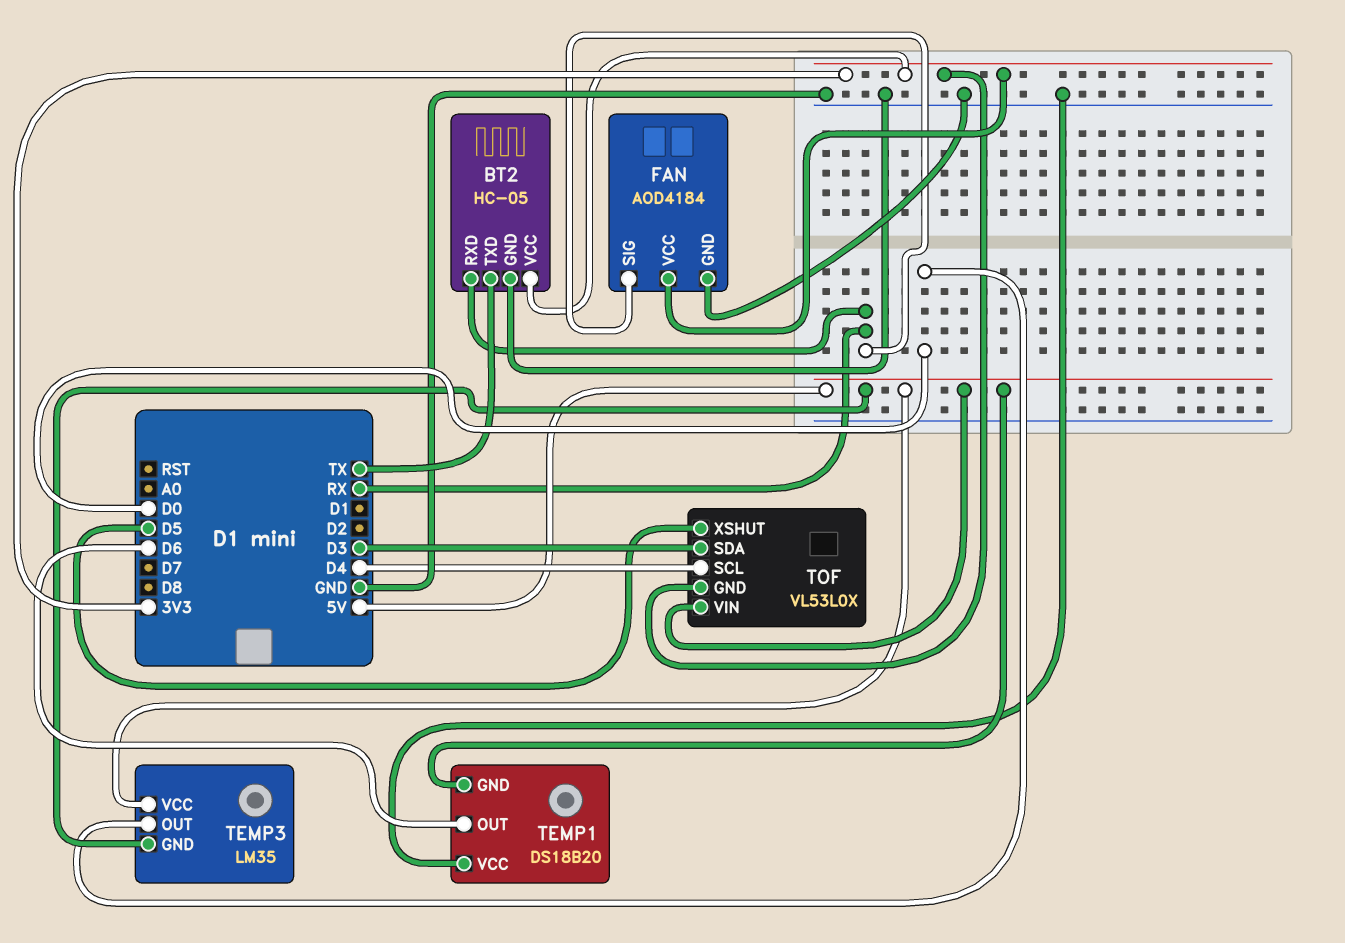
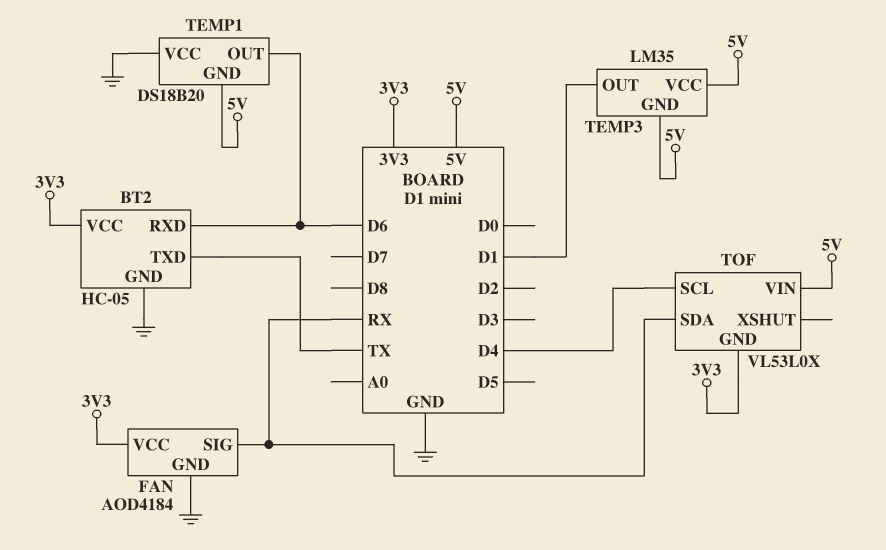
BT2 pin RXD: RX -> D6
TEMP3 pin OUT: D0 -> D1
TOF pin SDA: D3 -> RX
TOF pin XSHUT: D5 -> none

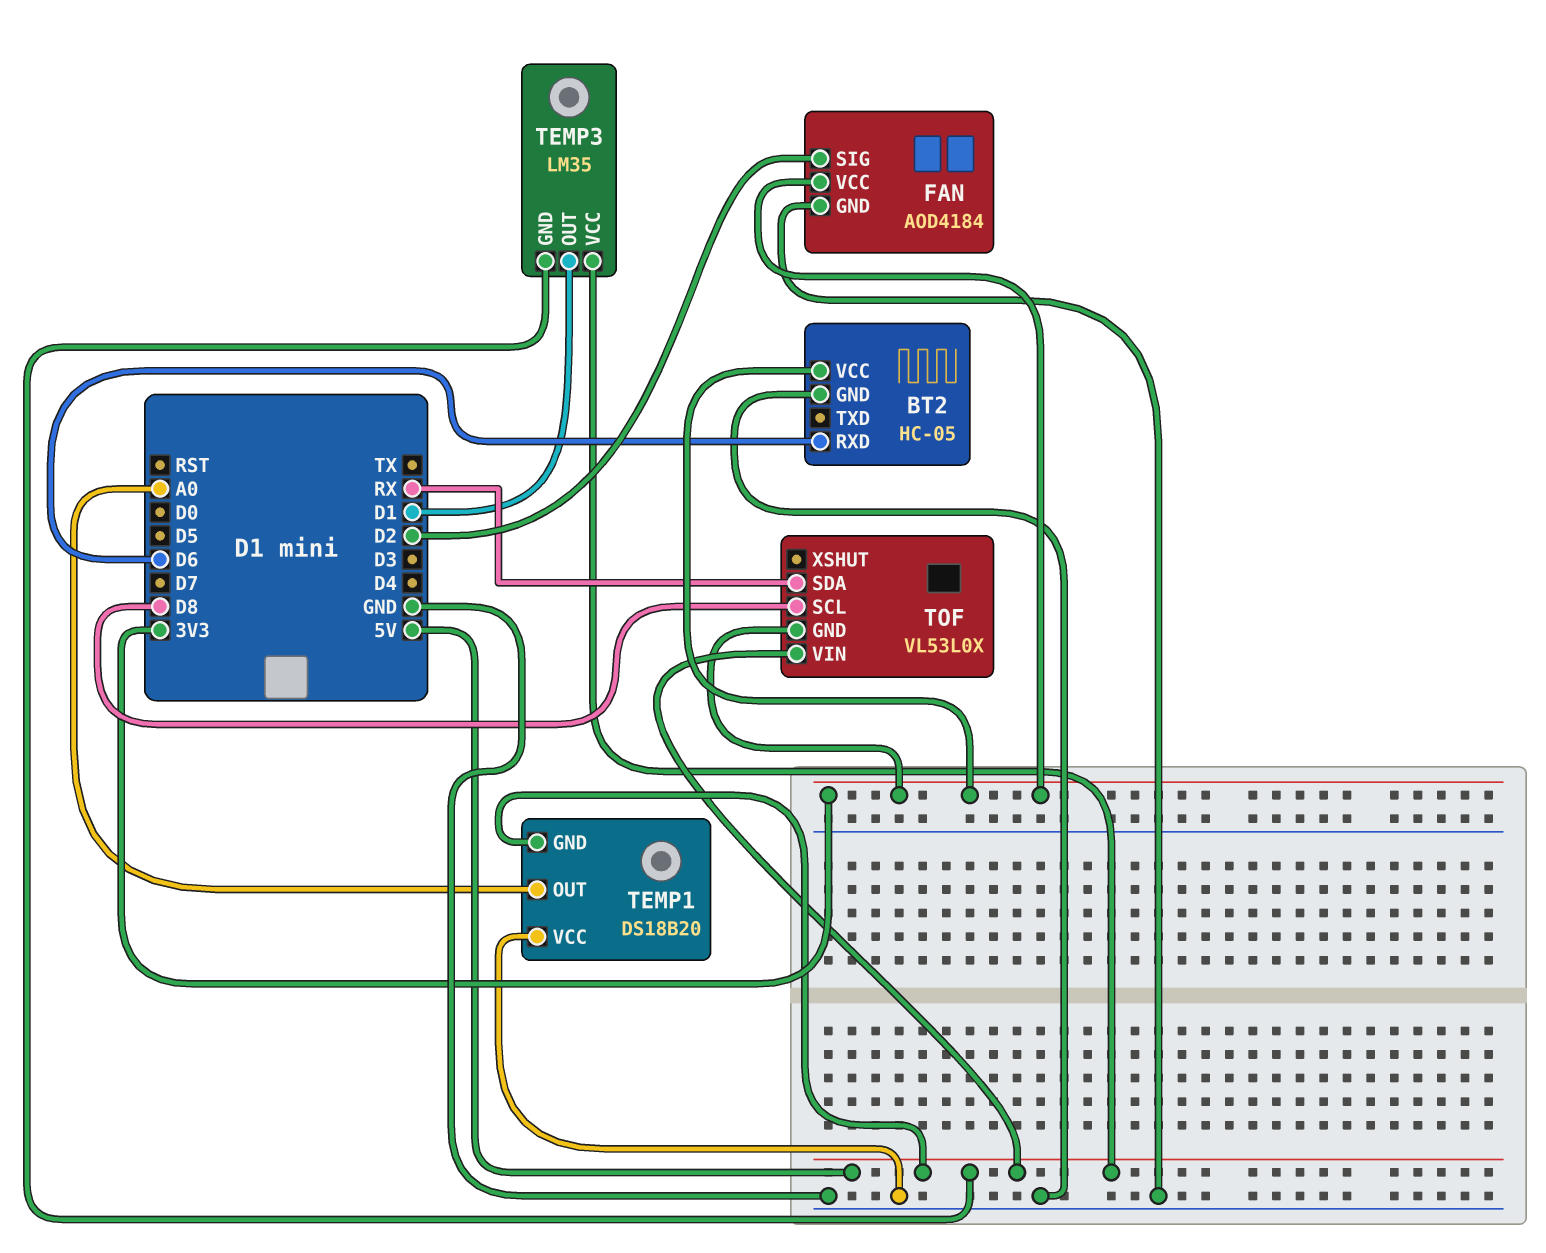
BT2 pin TXD: TX -> none
FAN pin SIG: RX -> D2
TEMP1 pin OUT: D6 -> A0
TOF pin SCL: D4 -> D8

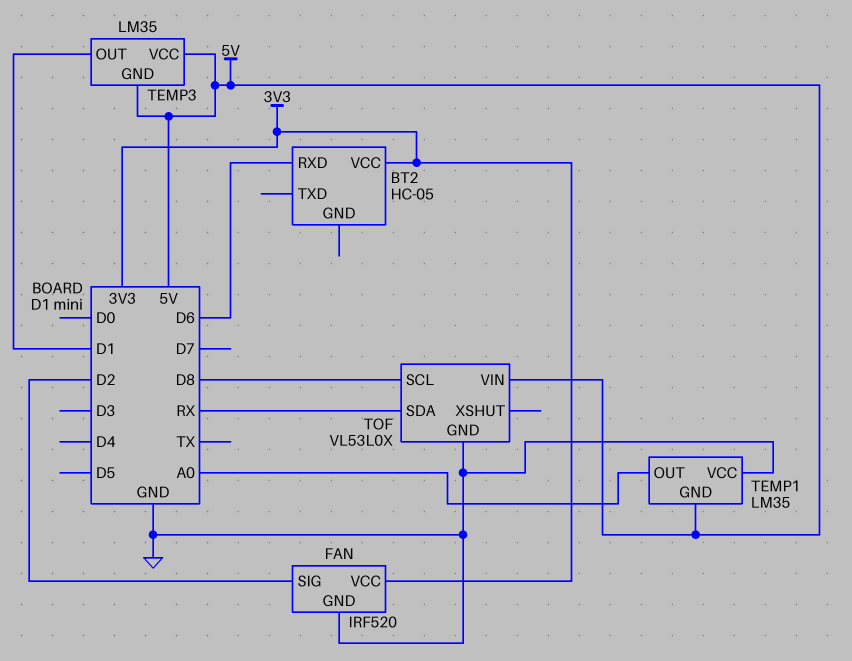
BT2 pin GND: GND -> none
FAN: AOD4184 -> IRF520
TEMP1: DS18B20 -> LM35
TOF pin GND: 3V3 -> GND

